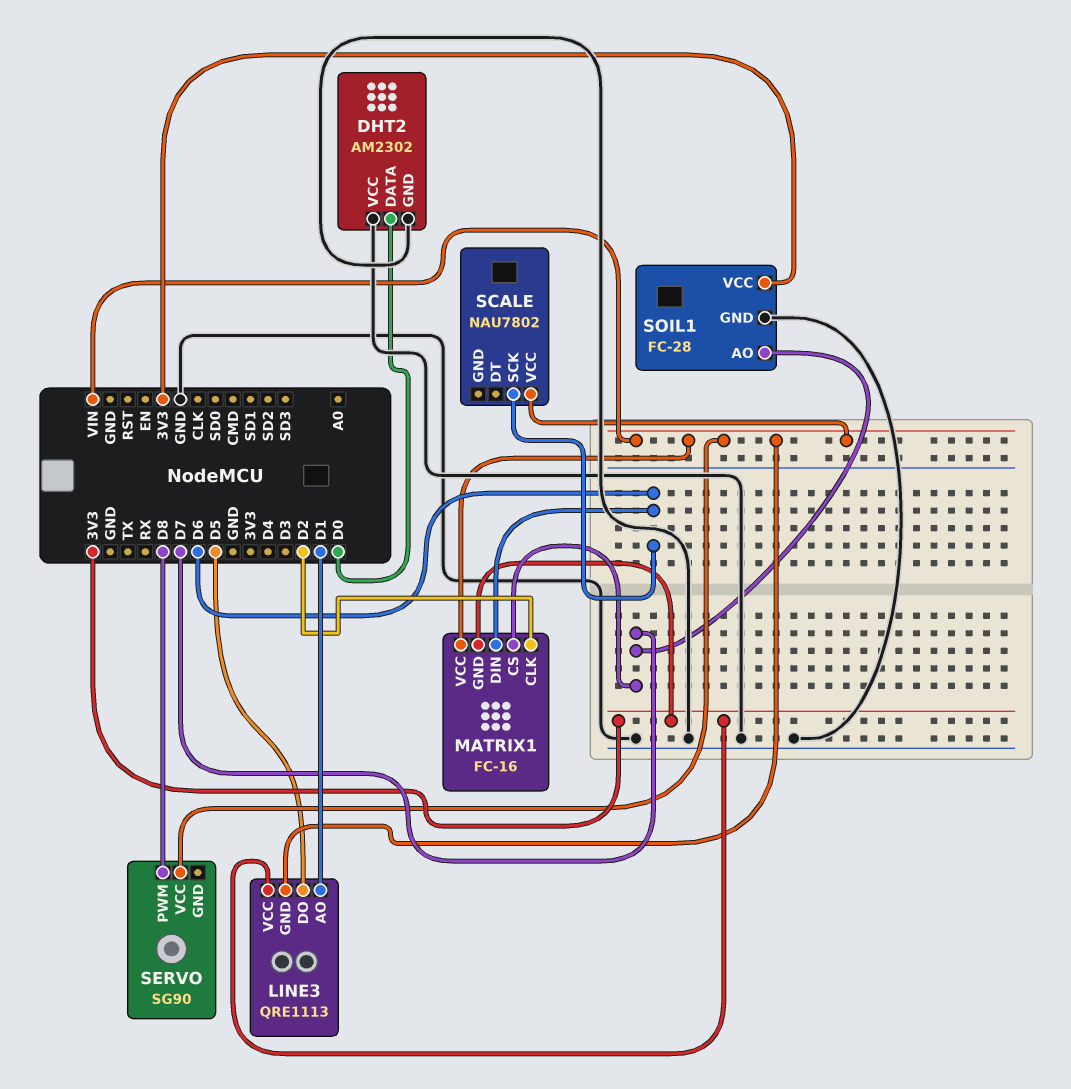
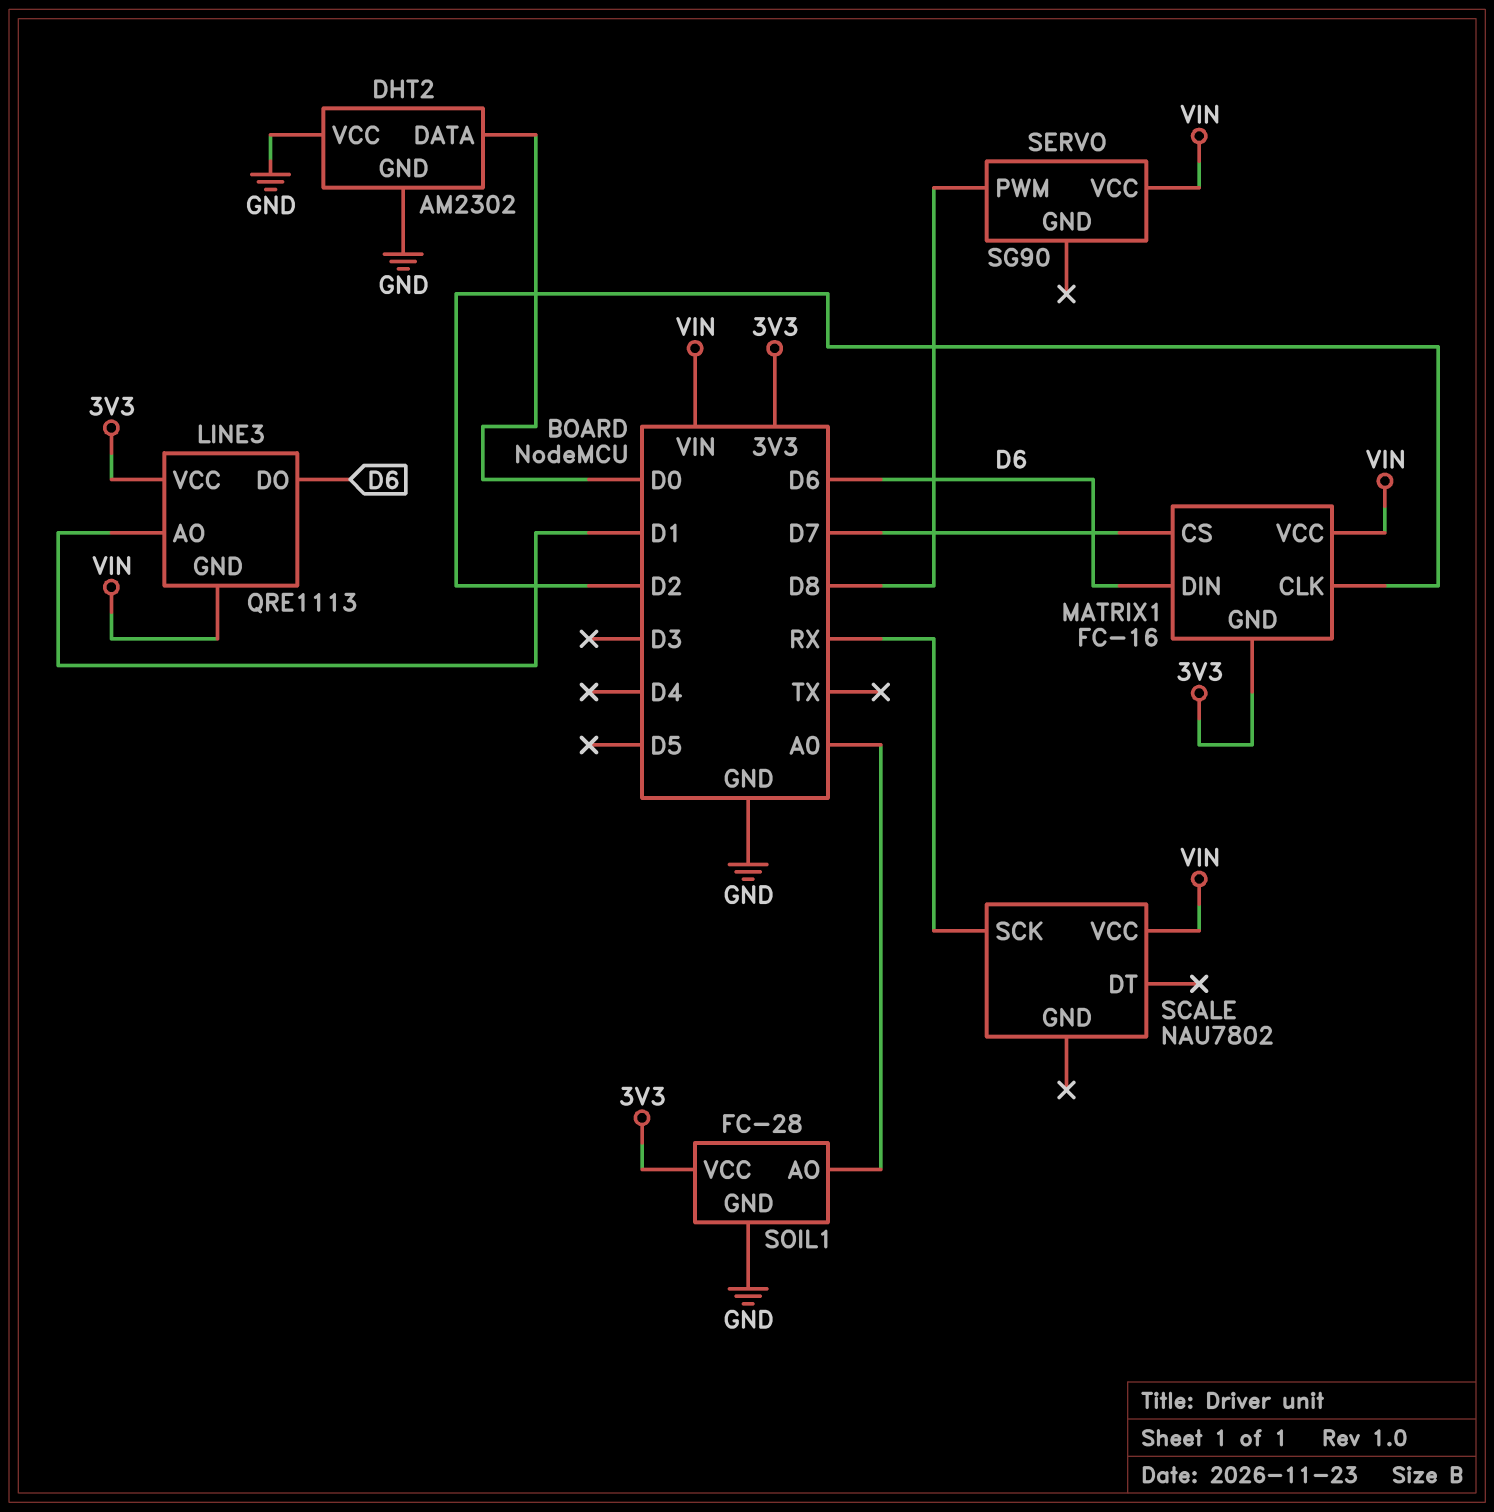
LINE3 pin DO: D5 -> D6
SCALE pin SCK: D6 -> RX
SOIL1 pin AO: D7 -> A0

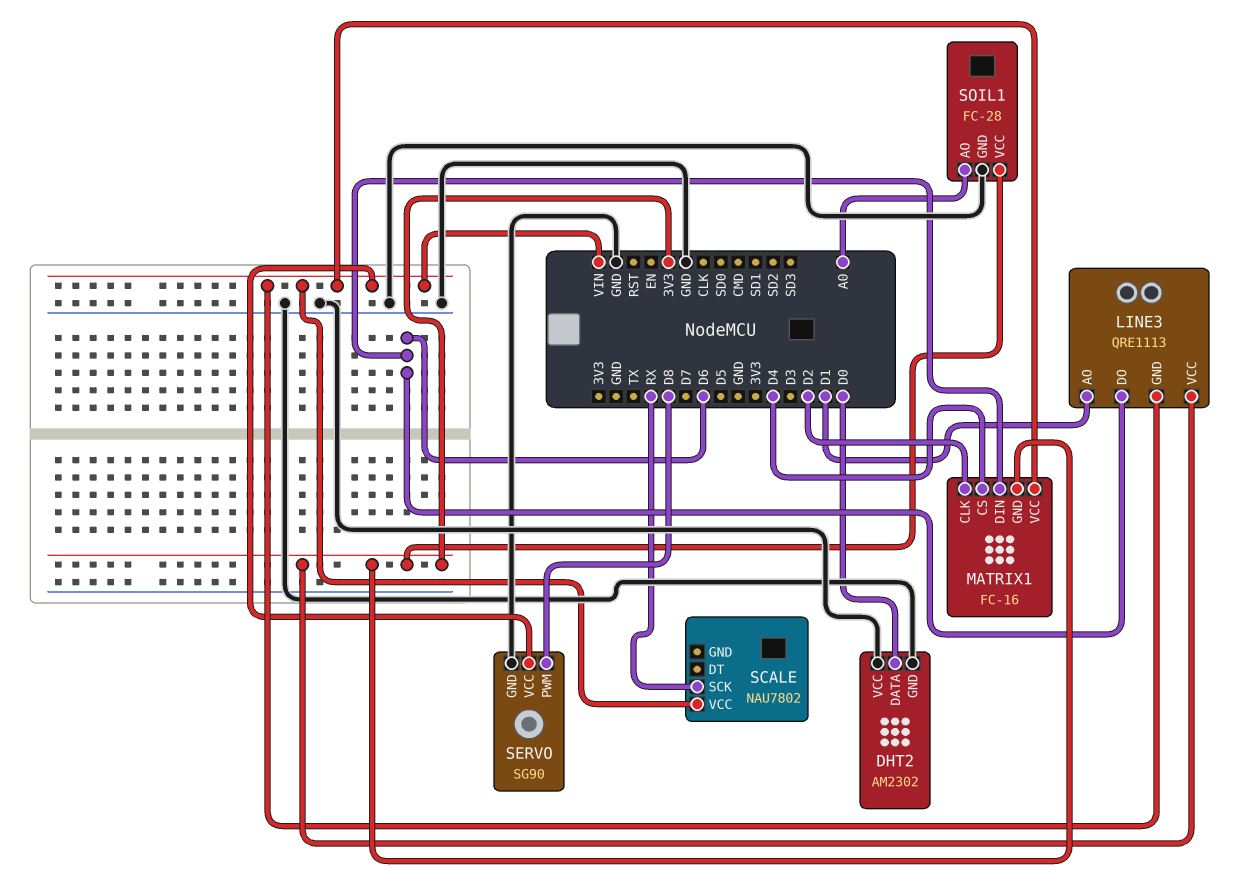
MATRIX1 pin CS: D7 -> D4
SERVO pin GND: none -> GND

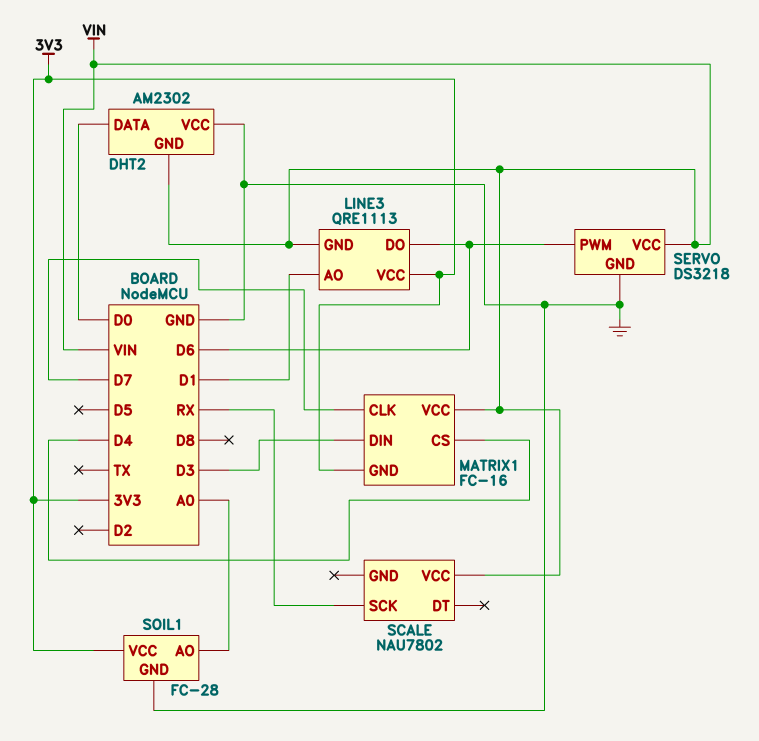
DHT2 pin GND: GND -> VIN
MATRIX1 pin CLK: D2 -> D7
MATRIX1 pin DIN: D6 -> D3
SERVO: SG90 -> DS3218
SERVO pin PWM: D8 -> D6

